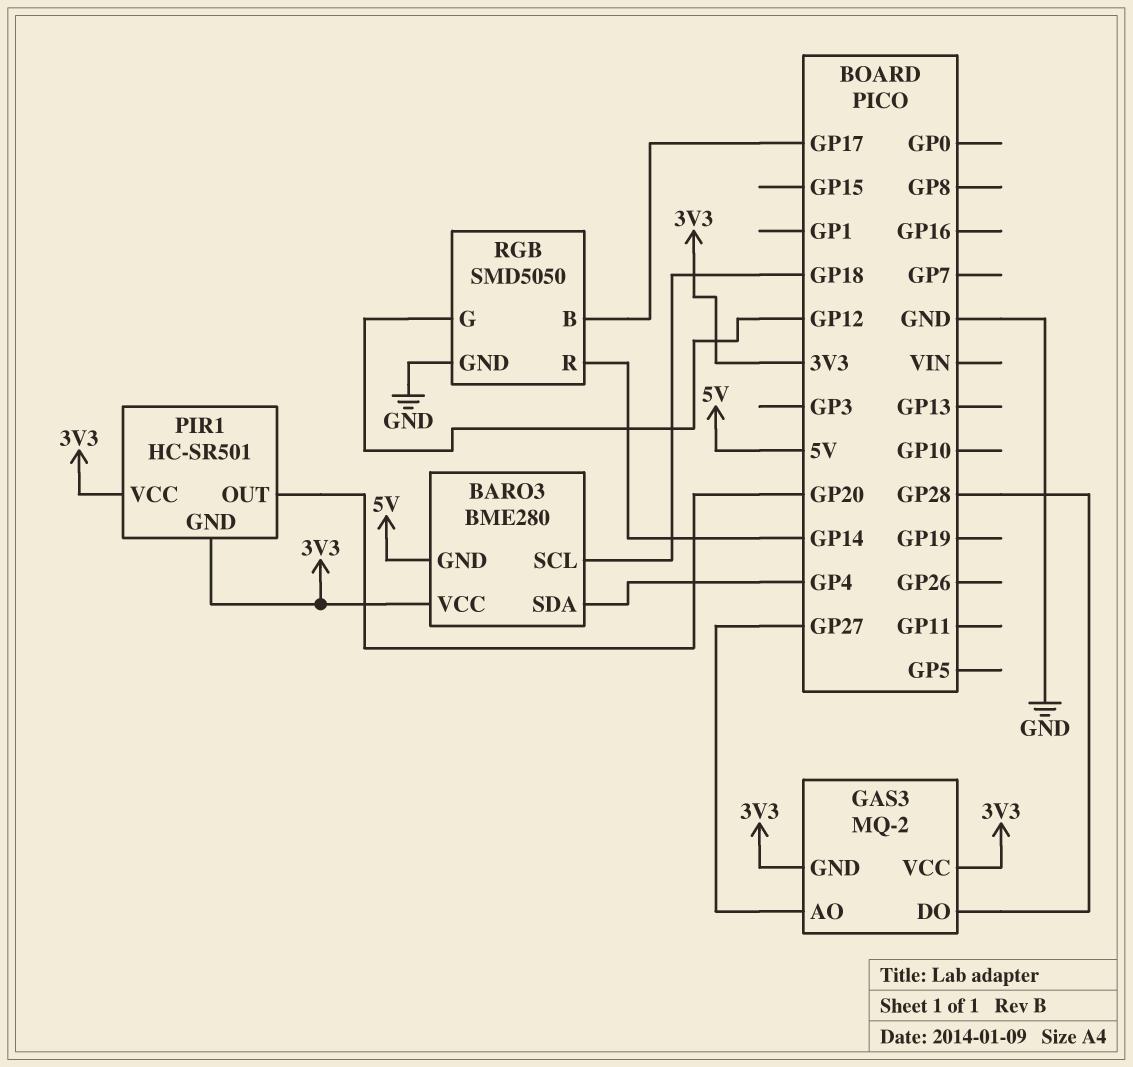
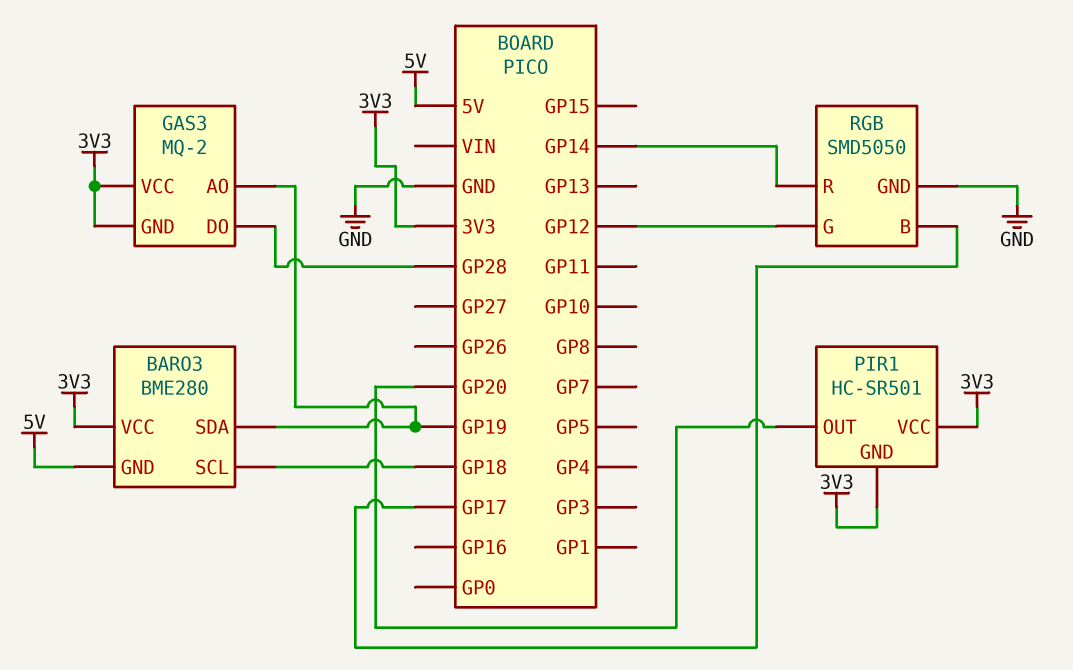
BARO3 pin SDA: GP4 -> GP19
GAS3 pin AO: GP27 -> GP19

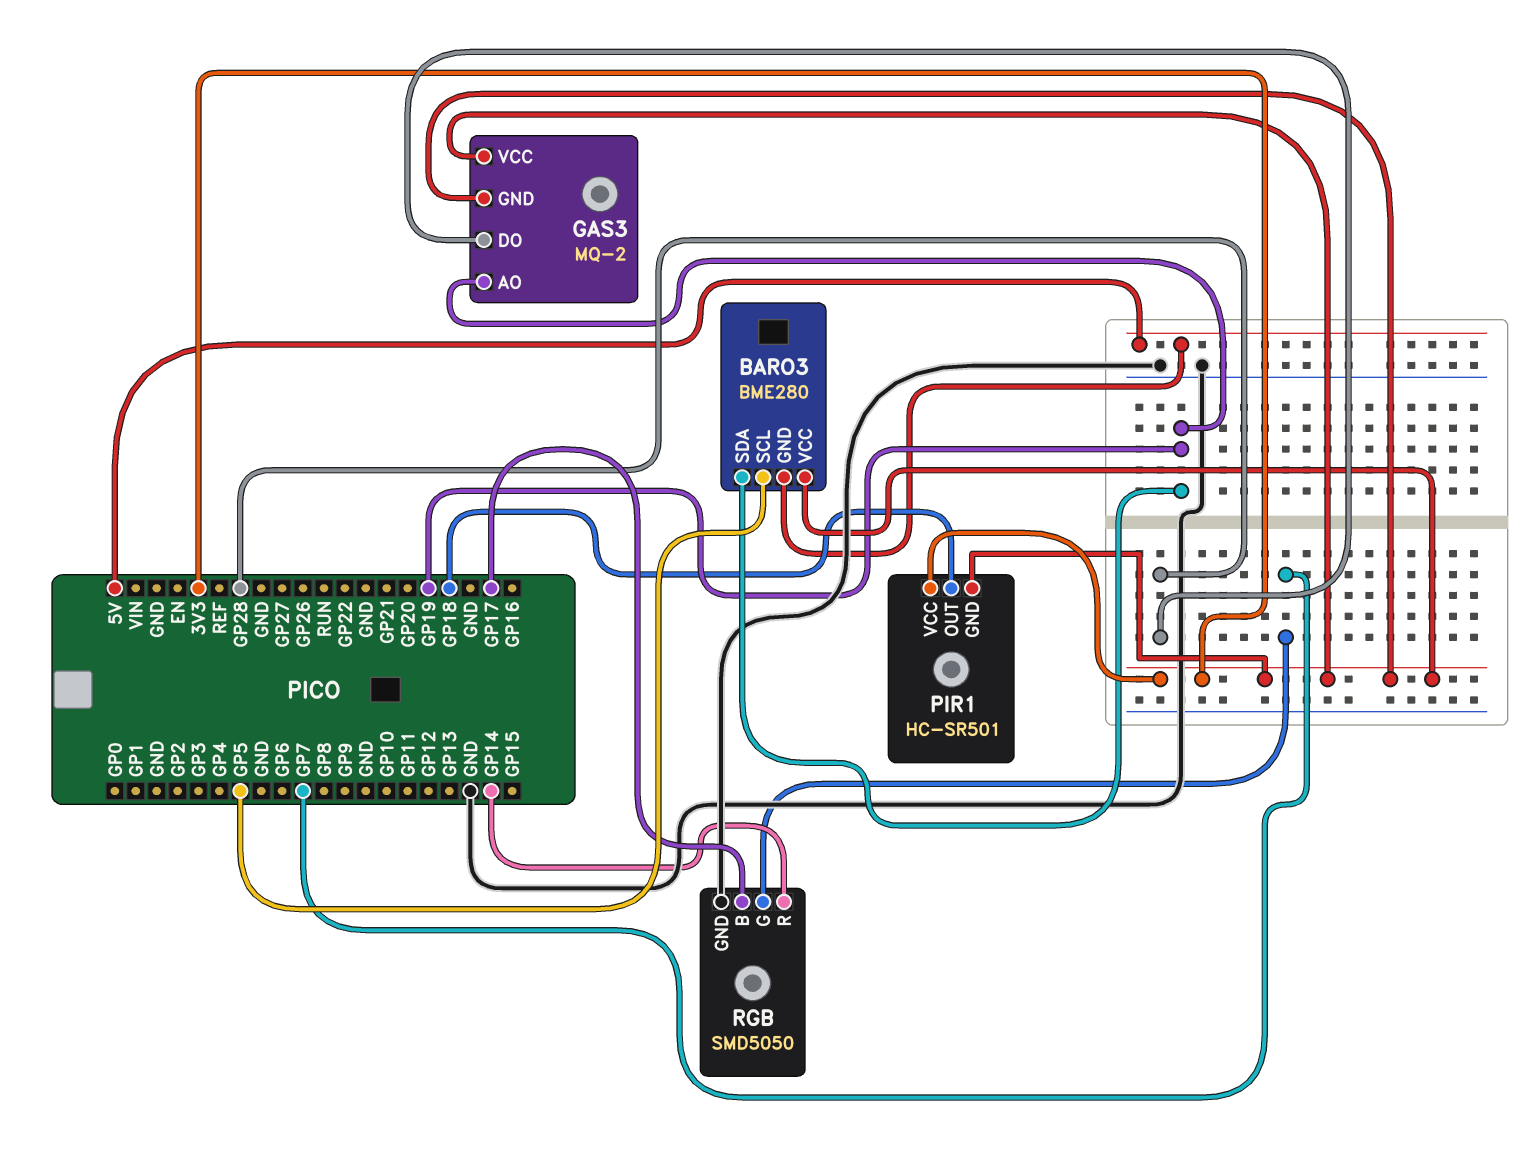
BARO3 pin SCL: GP18 -> GP5
PIR1 pin OUT: GP20 -> GP18
RGB pin G: GP12 -> GP7

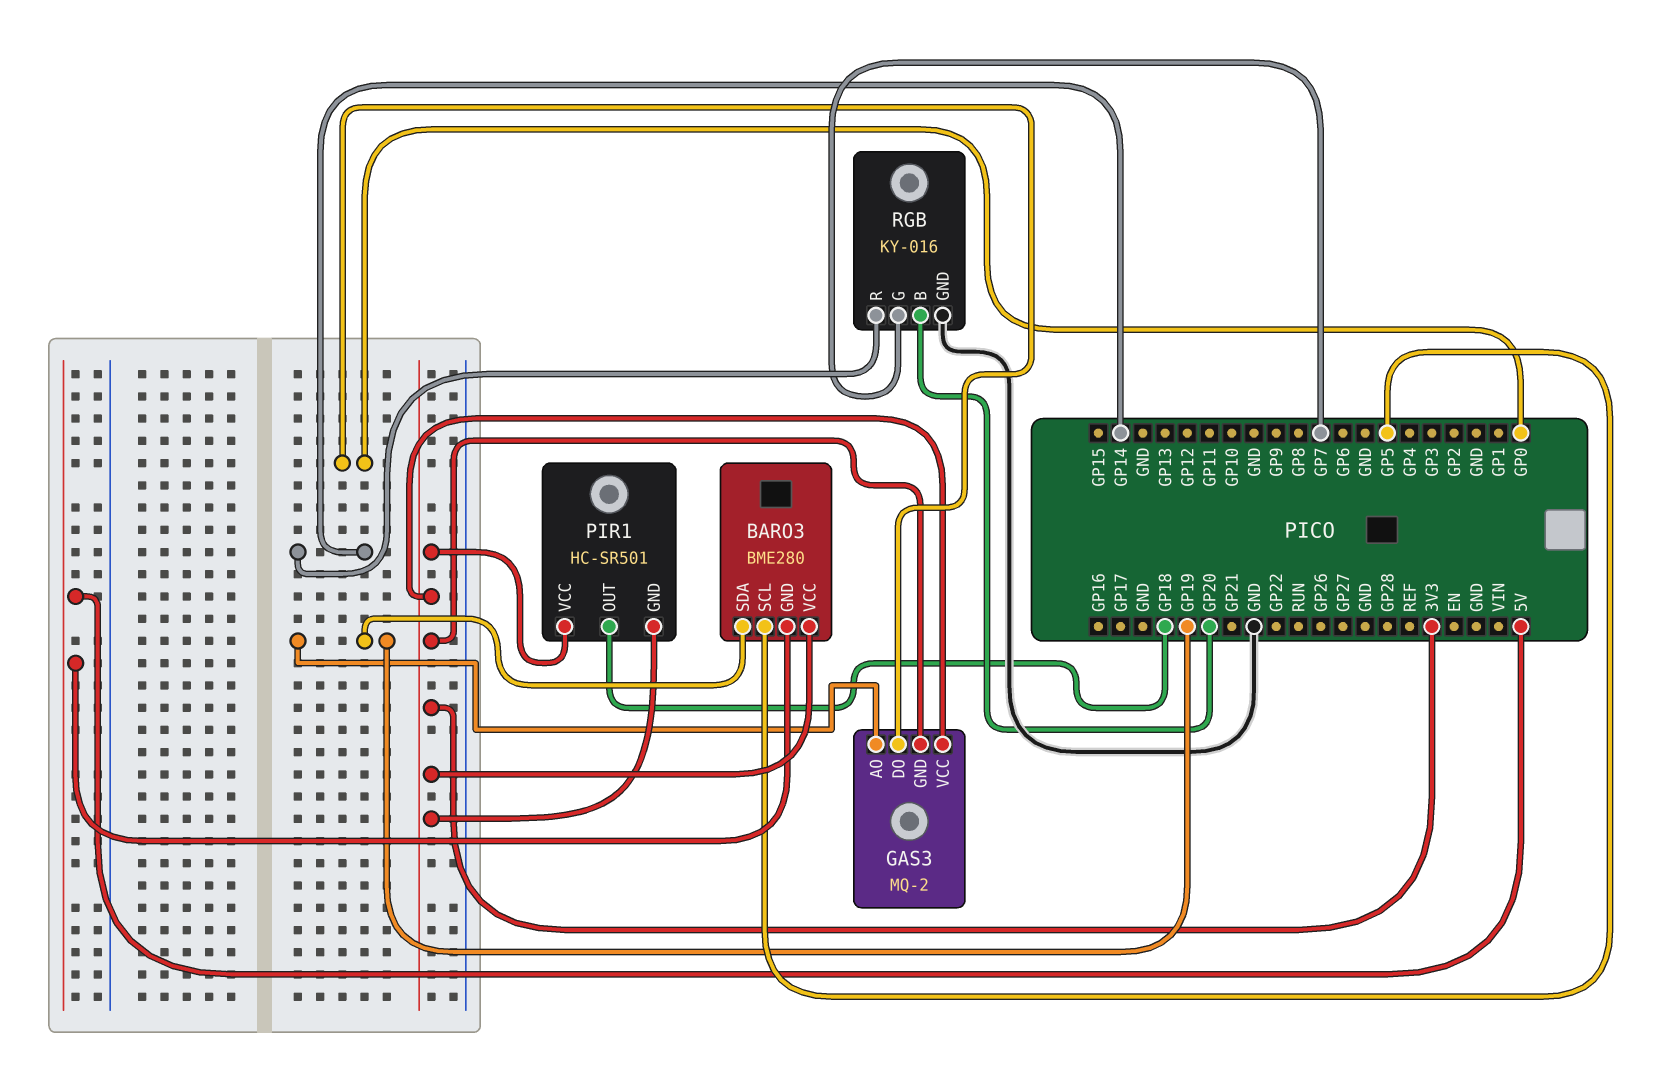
GAS3 pin DO: GP28 -> GP0
RGB: SMD5050 -> KY-016
RGB pin B: GP17 -> GP20

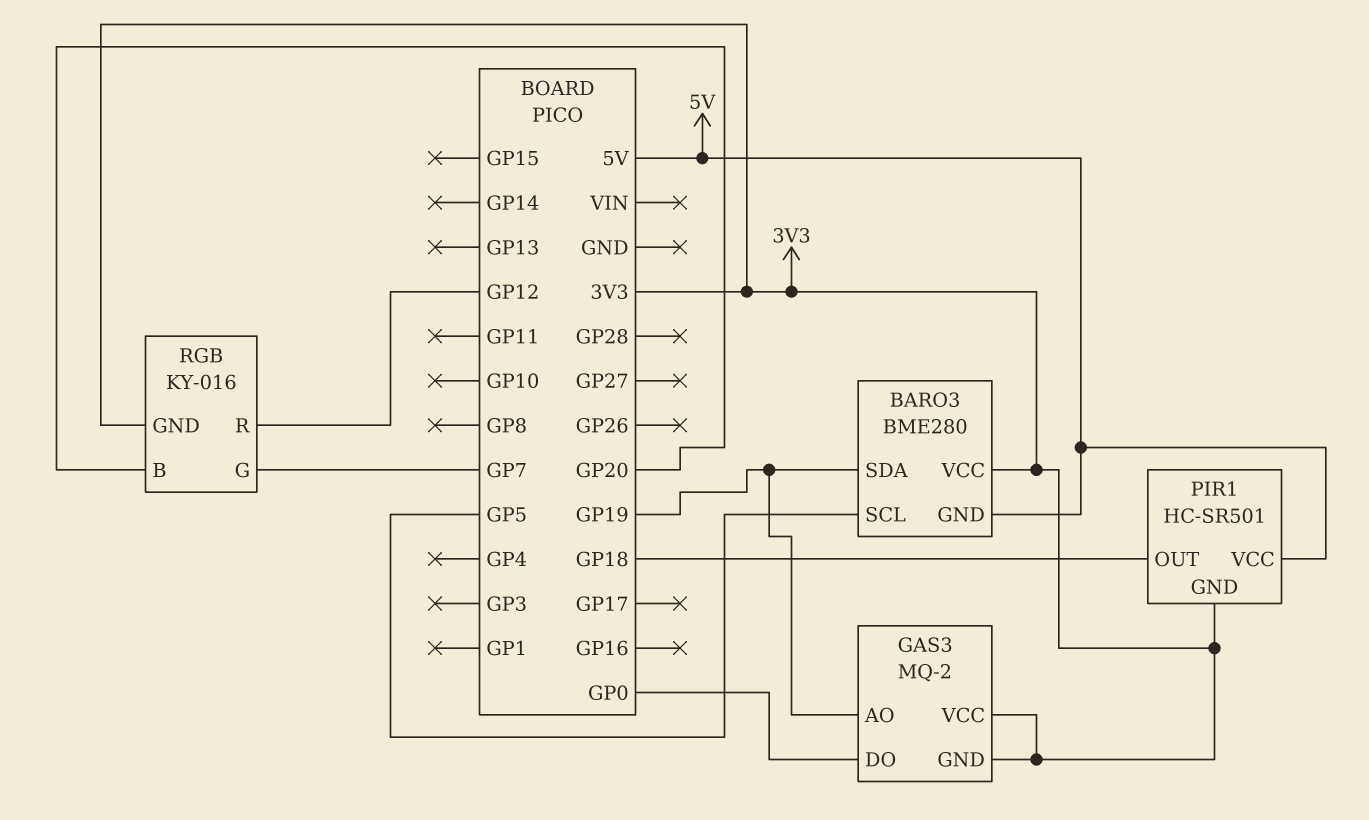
PIR1 pin VCC: 3V3 -> 5V
RGB pin GND: GND -> 3V3
RGB pin R: GP14 -> GP12

